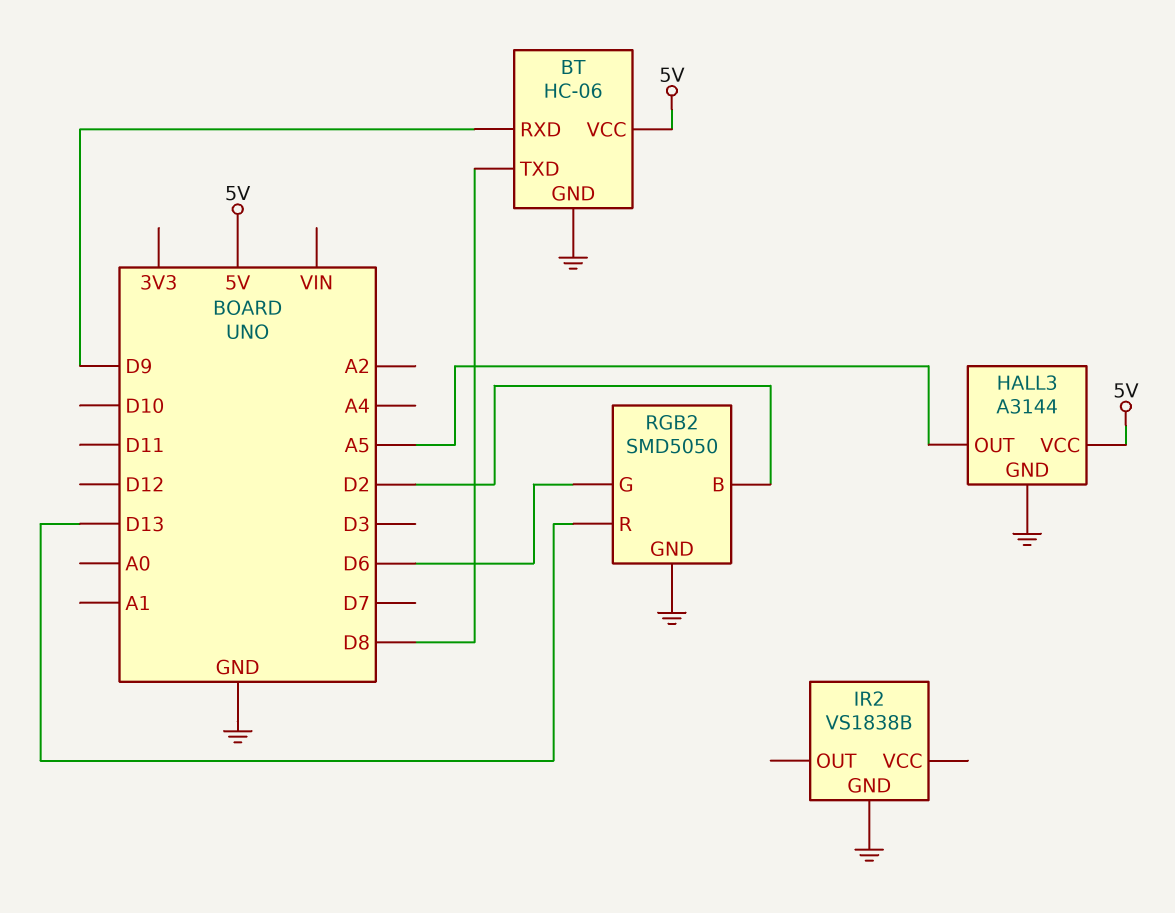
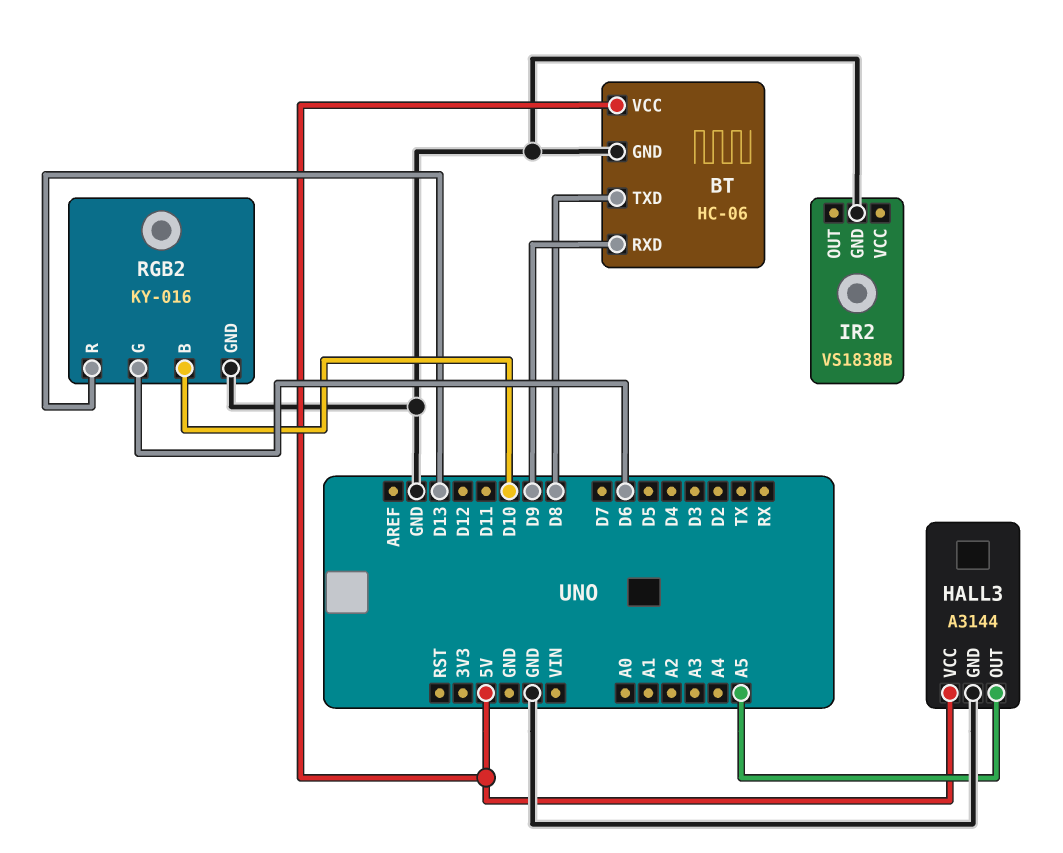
RGB2: SMD5050 -> KY-016
RGB2 pin B: D2 -> D10

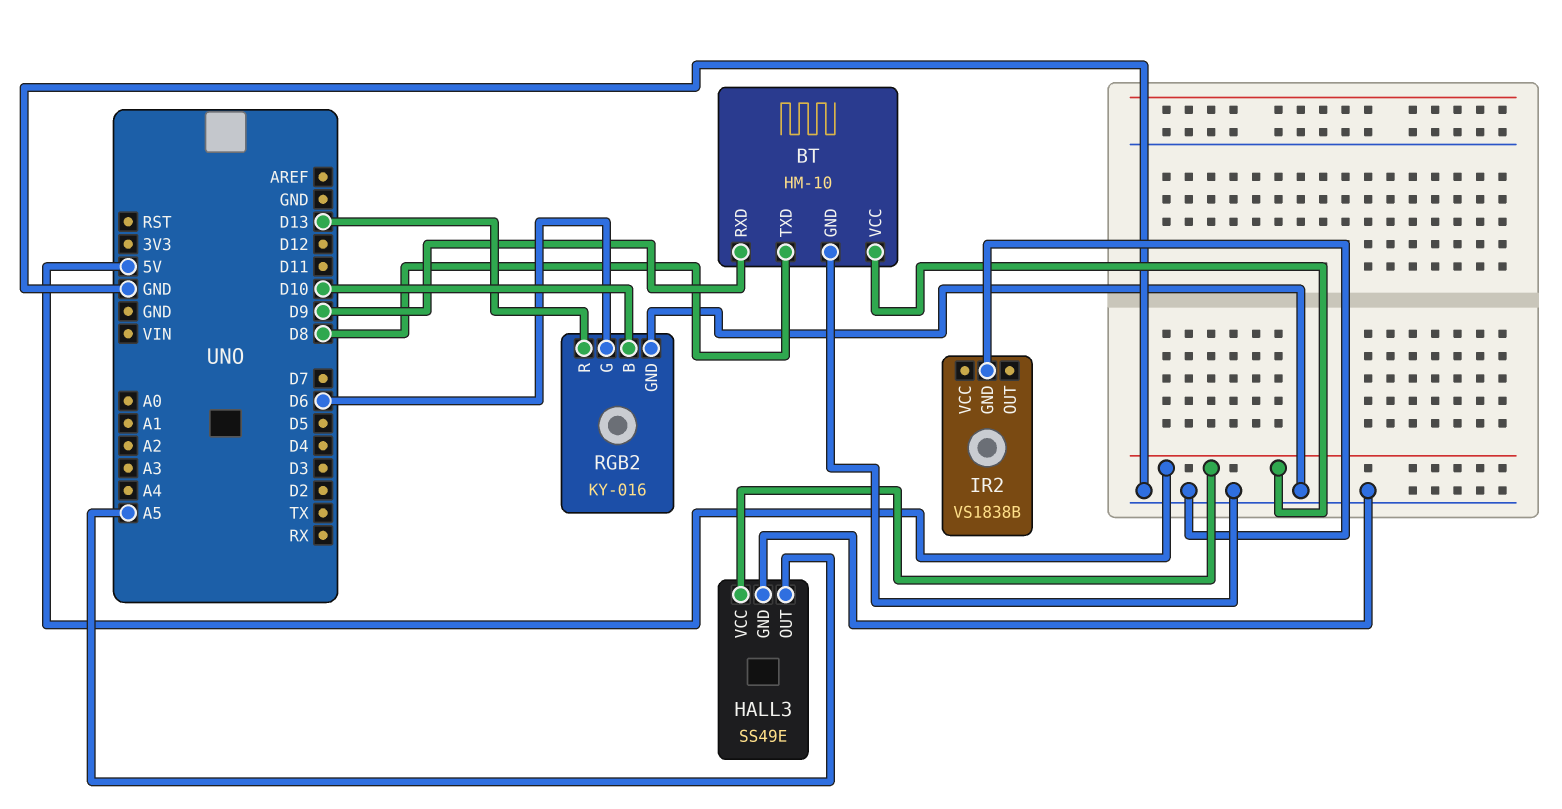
BT: HC-06 -> HM-10
HALL3: A3144 -> SS49E

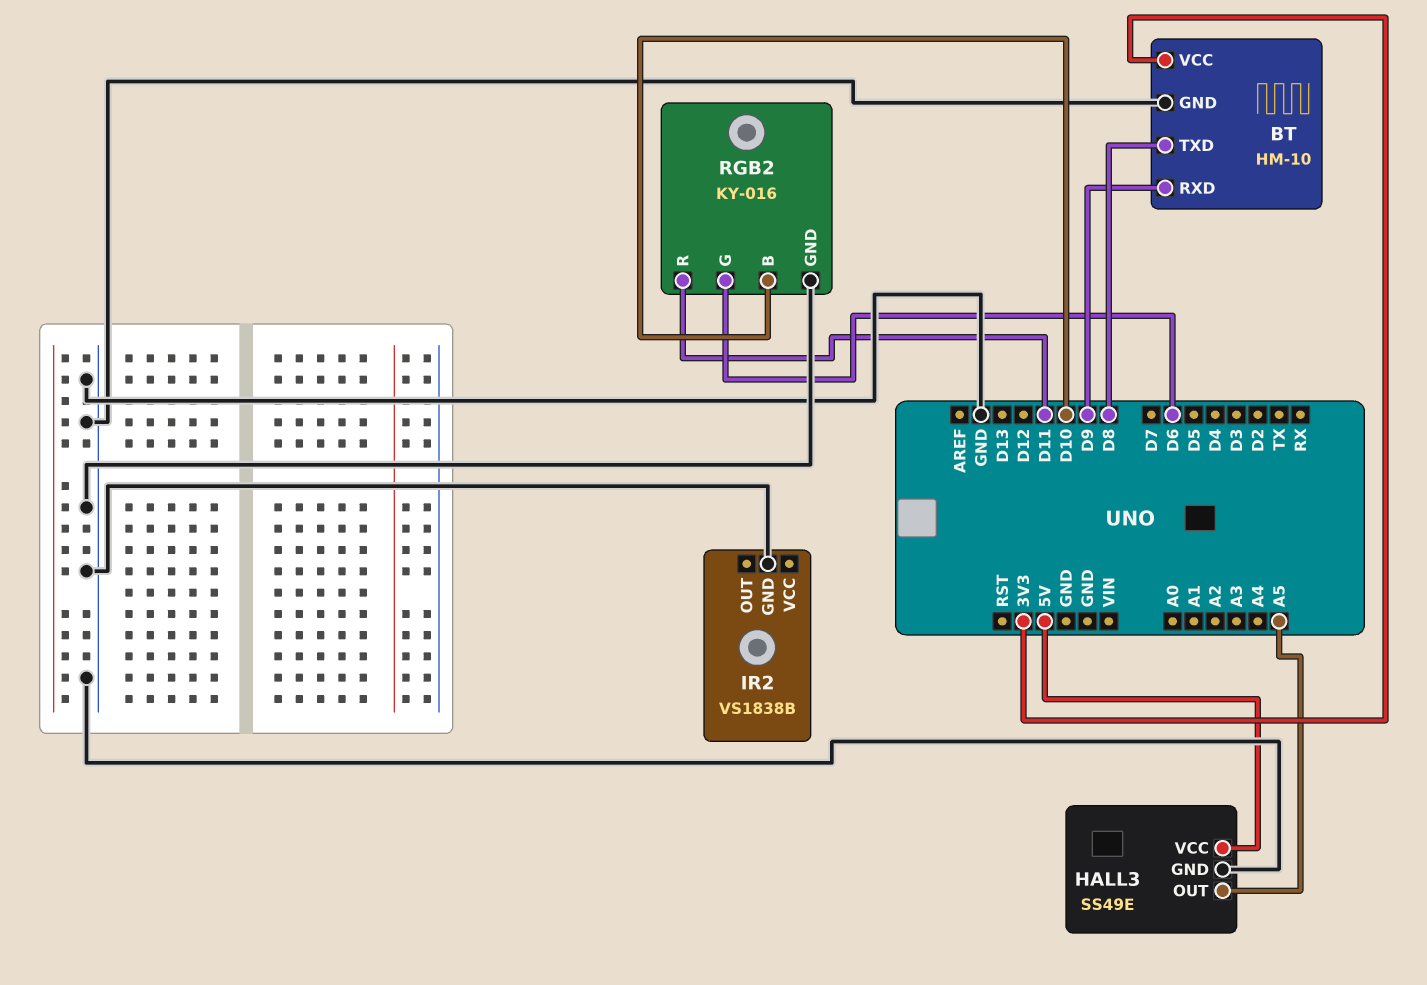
BT pin VCC: 5V -> 3V3
RGB2 pin R: D13 -> D11

